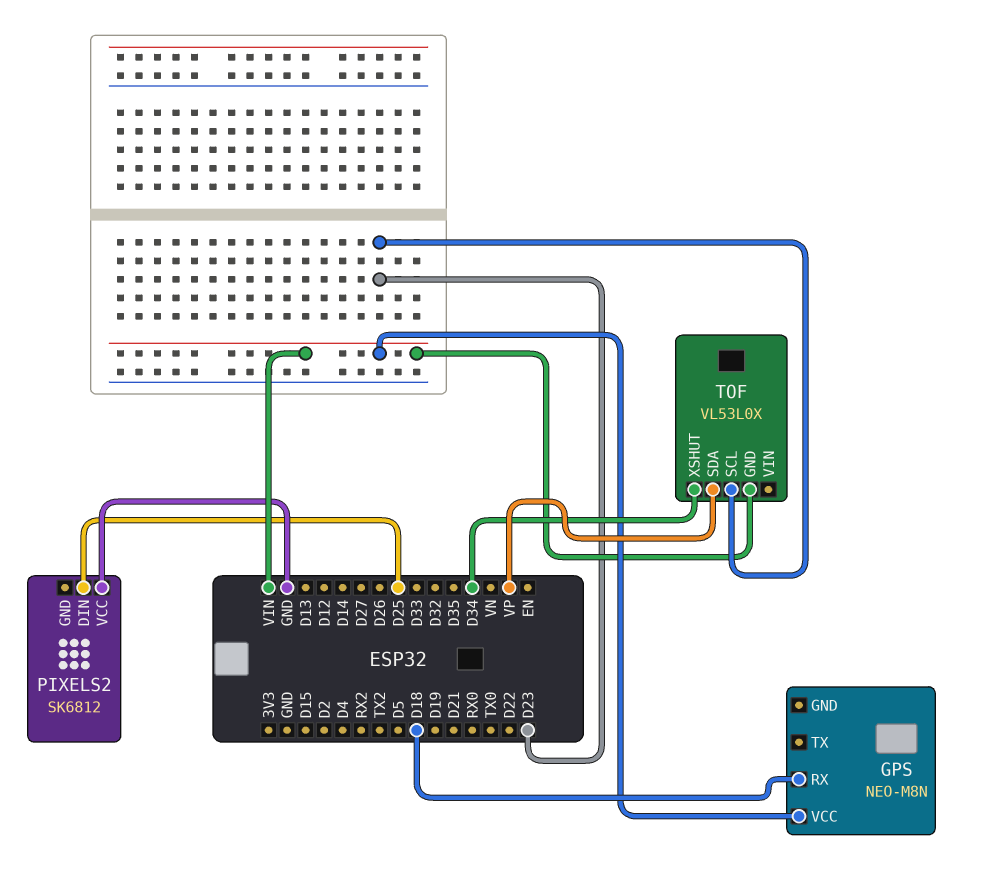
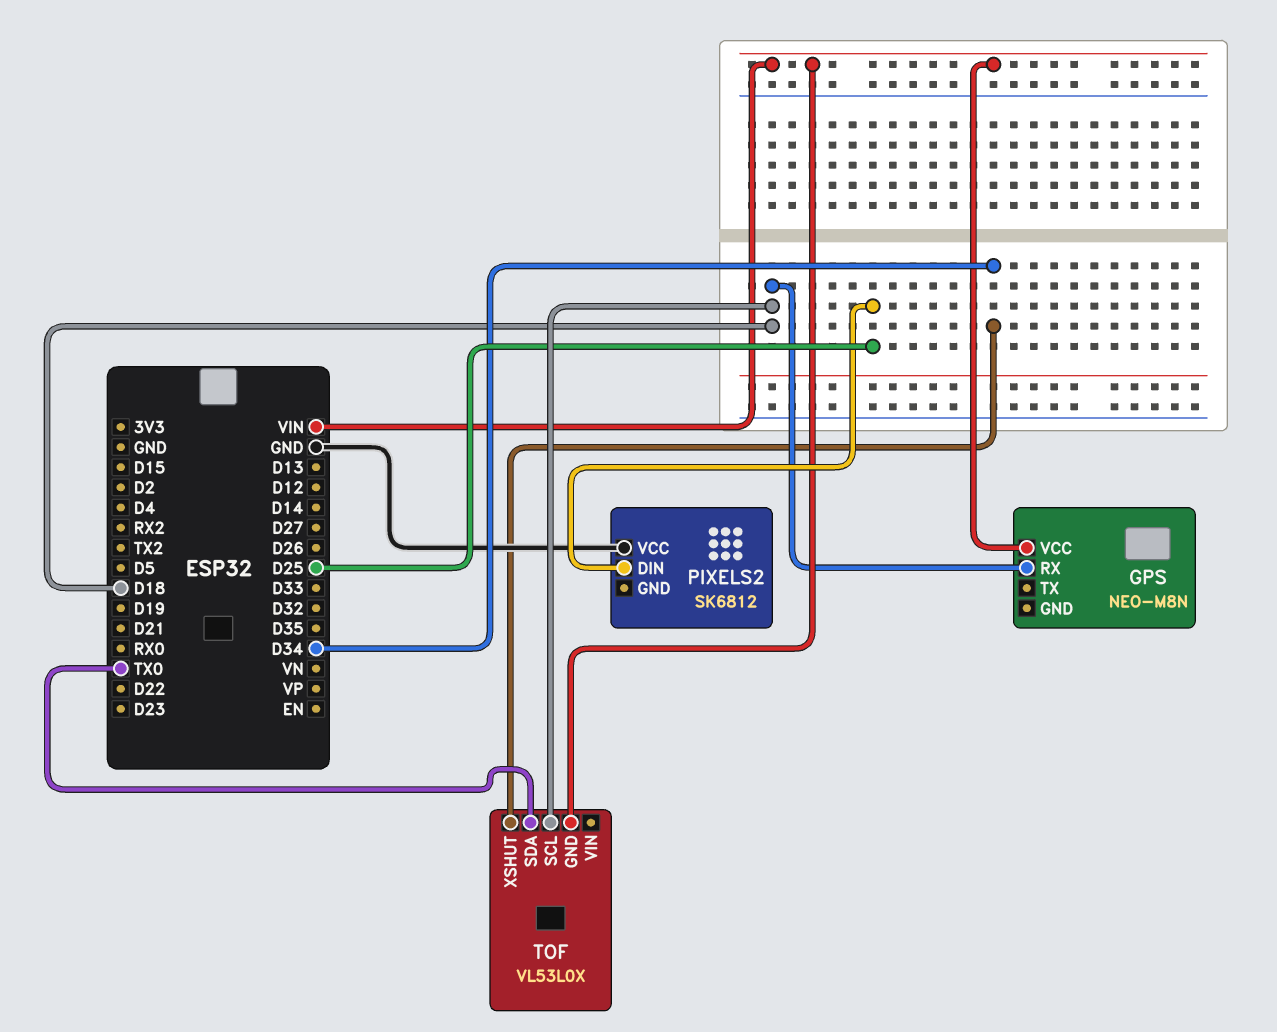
TOF pin SCL: D23 -> D18
TOF pin SDA: VP -> TX0

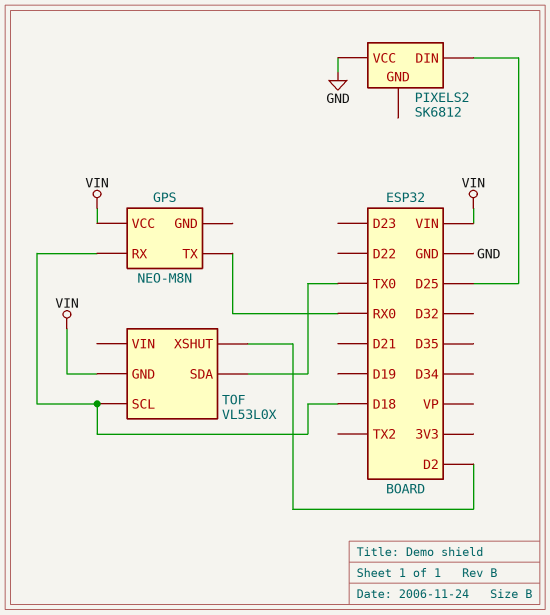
GPS pin TX: none -> RX0
TOF pin XSHUT: D34 -> D2

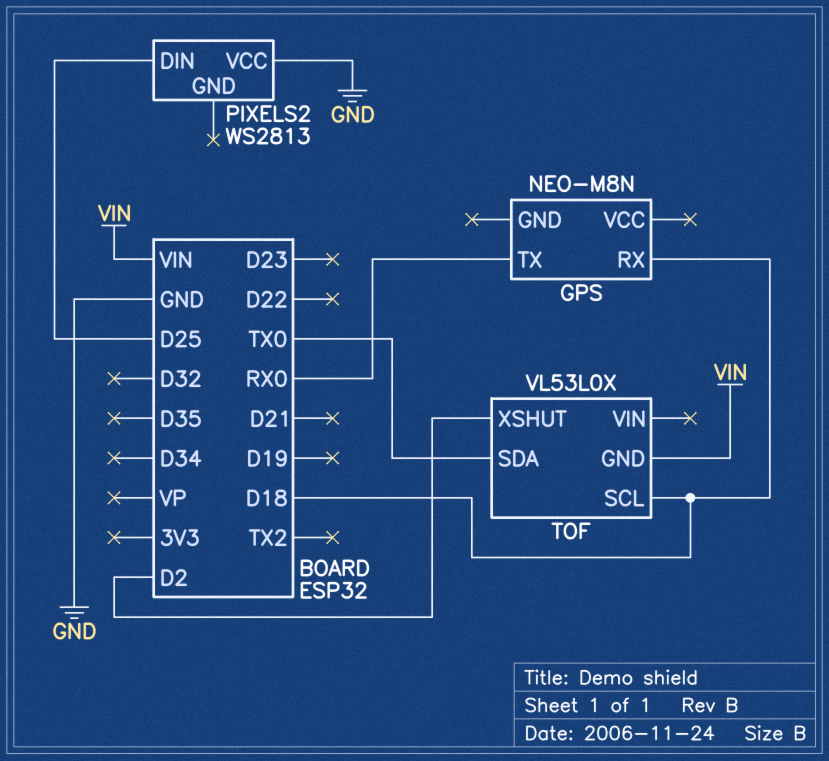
GPS pin VCC: VIN -> none
PIXELS2: SK6812 -> WS2813

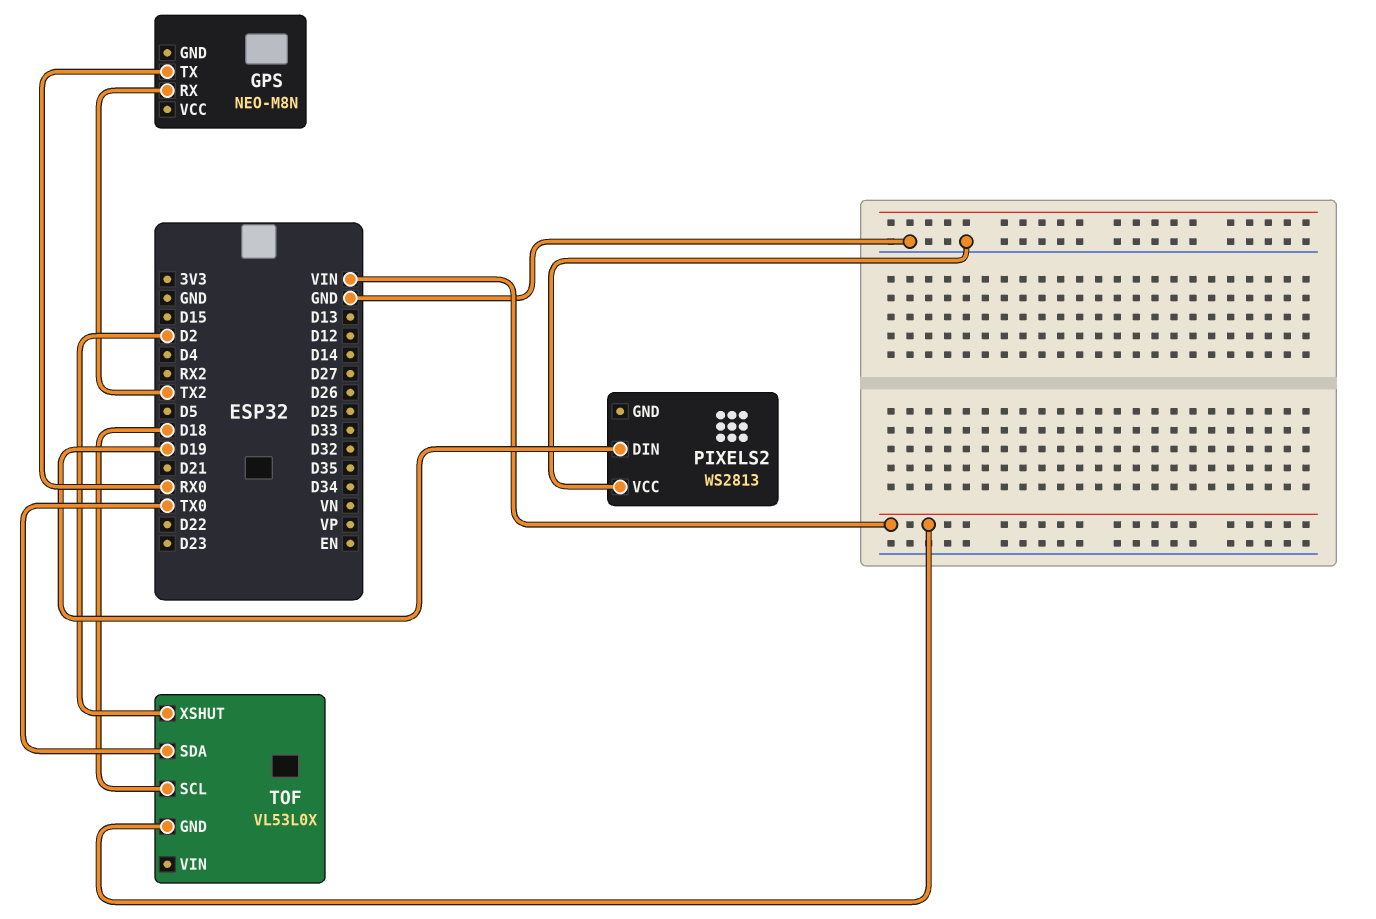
GPS pin RX: D18 -> TX2
PIXELS2 pin DIN: D25 -> D19

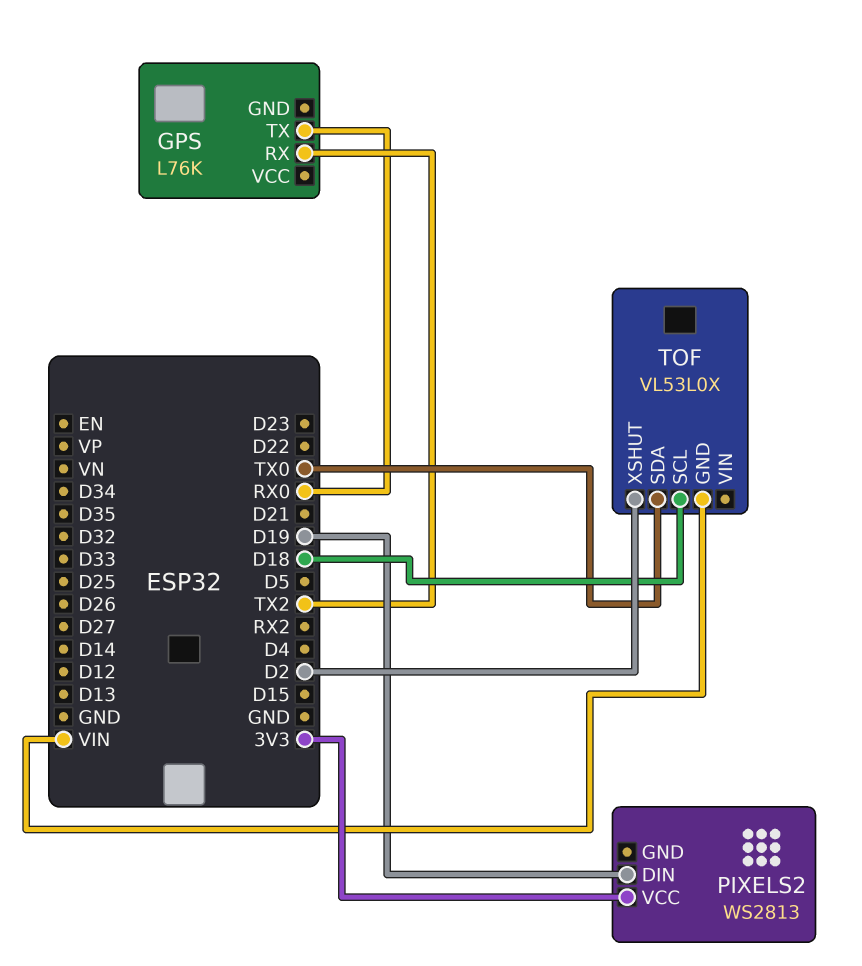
GPS: NEO-M8N -> L76K
PIXELS2 pin VCC: GND -> 3V3

